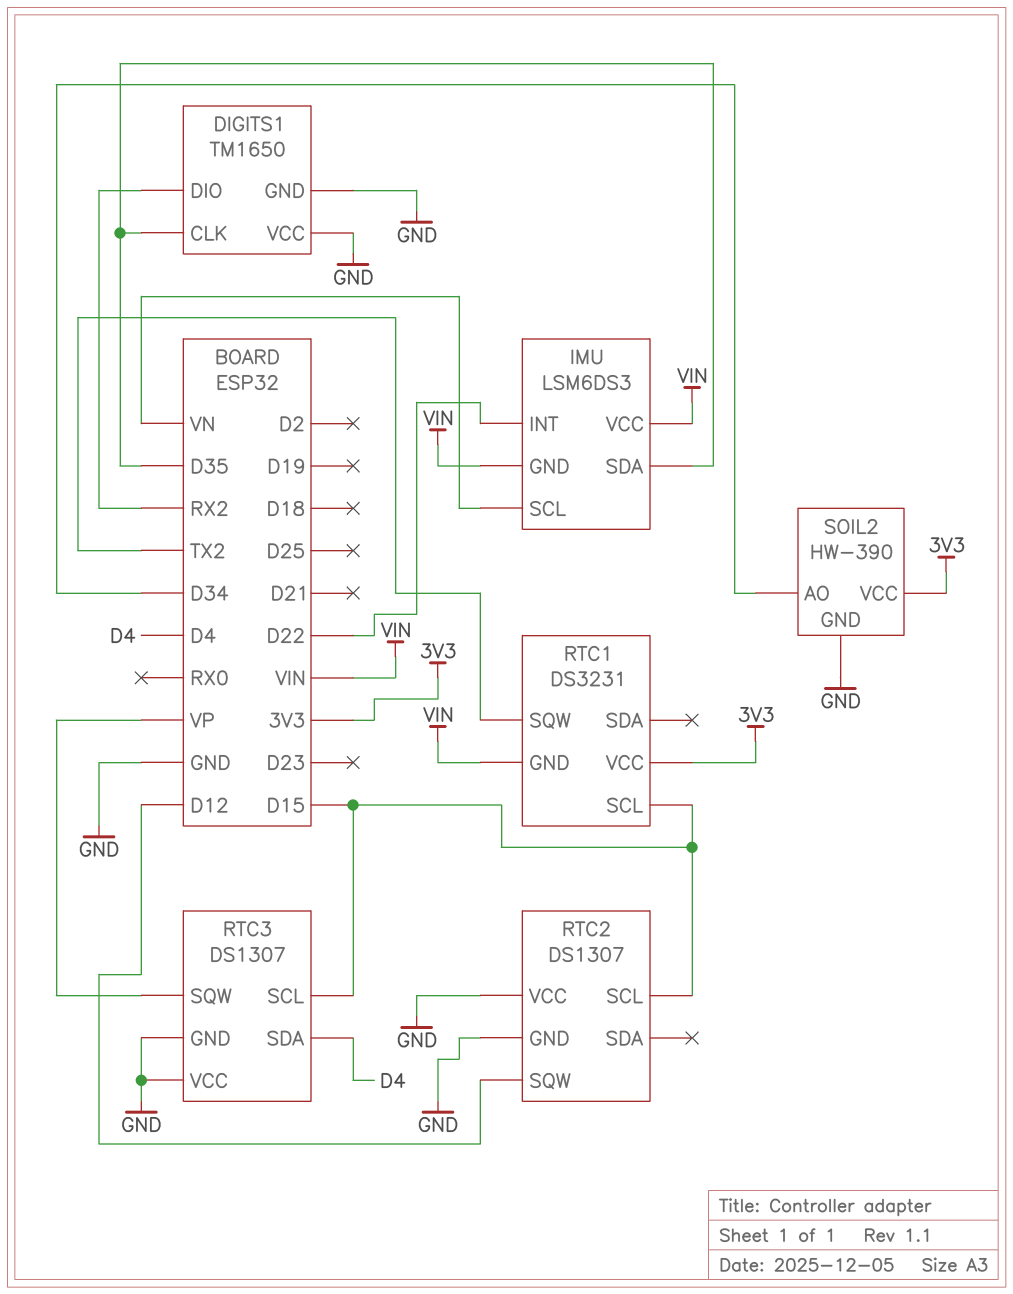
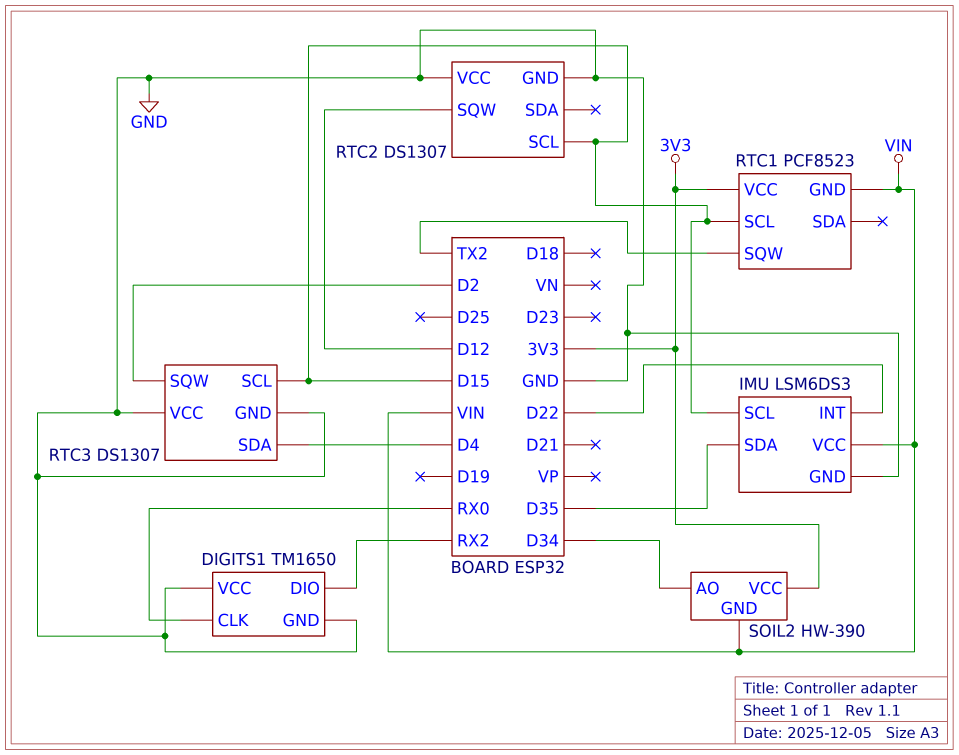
DIGITS1 pin CLK: D35 -> RX0
IMU pin GND: VIN -> GND
IMU pin SCL: VN -> D15
RTC1: DS3231 -> PCF8523
RTC3 pin SQW: VP -> D2
SOIL2 pin GND: GND -> VIN

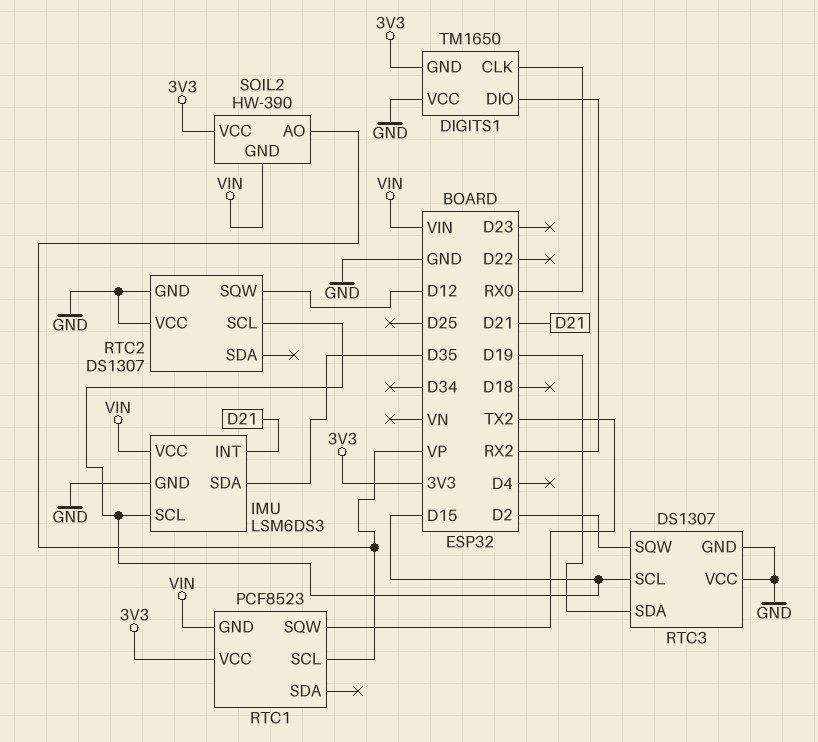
DIGITS1 pin GND: GND -> 3V3
IMU pin INT: D22 -> D21
RTC1 pin SCL: D15 -> VP
RTC3 pin SDA: D4 -> D19
SOIL2 pin AO: D34 -> VP

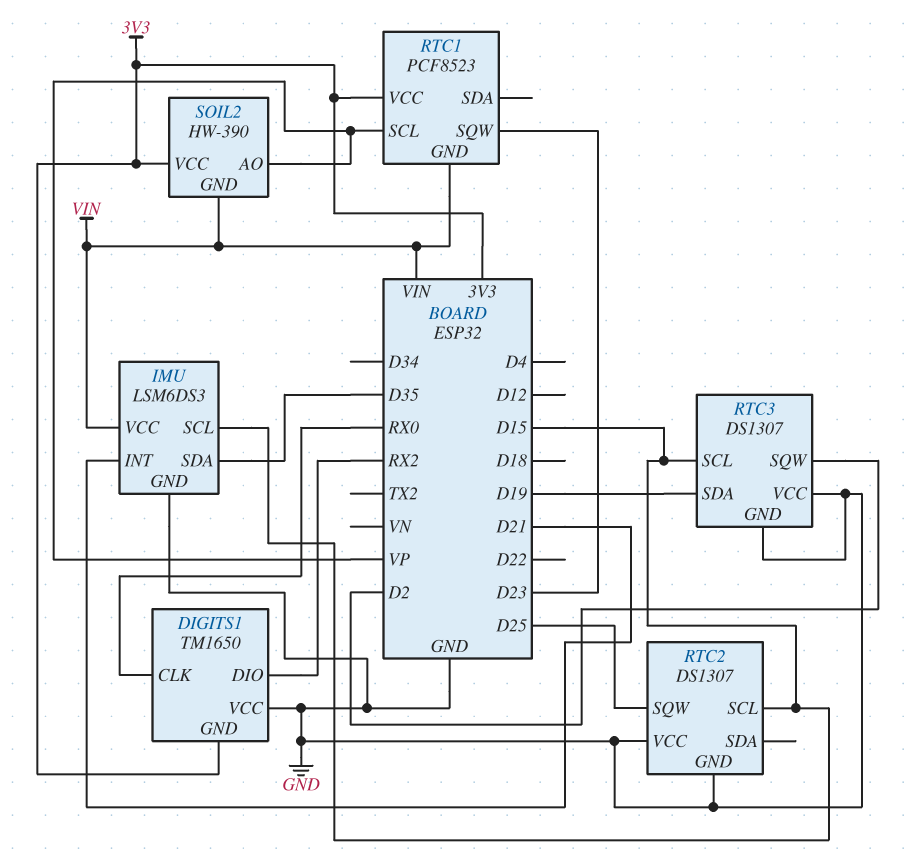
RTC1 pin SQW: TX2 -> D23
RTC2 pin SQW: D12 -> D25

